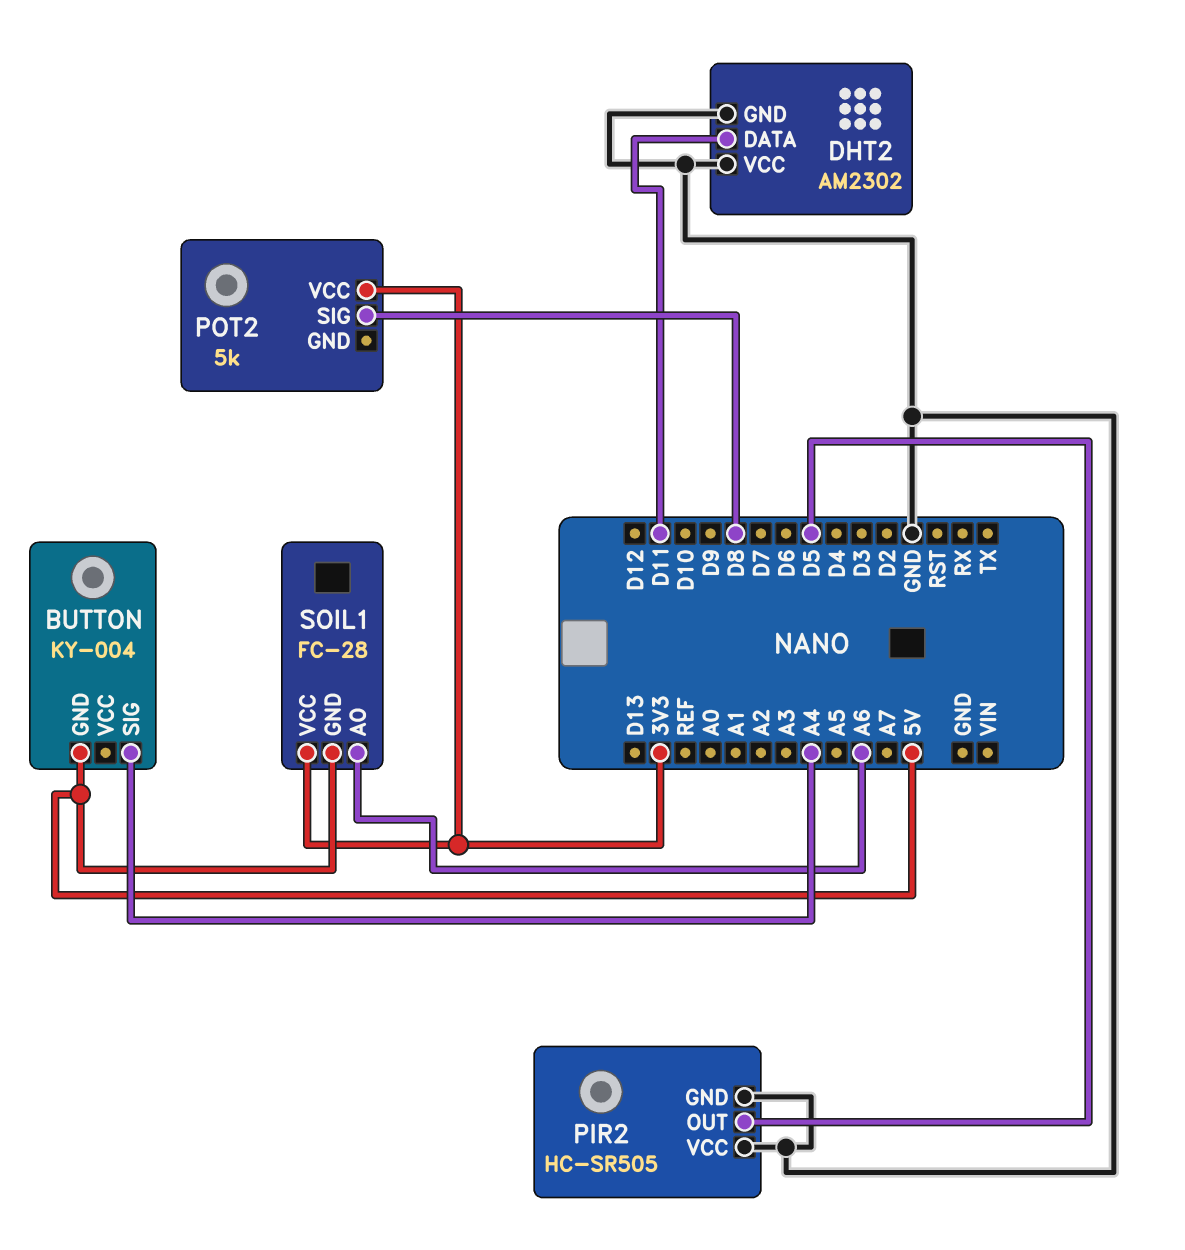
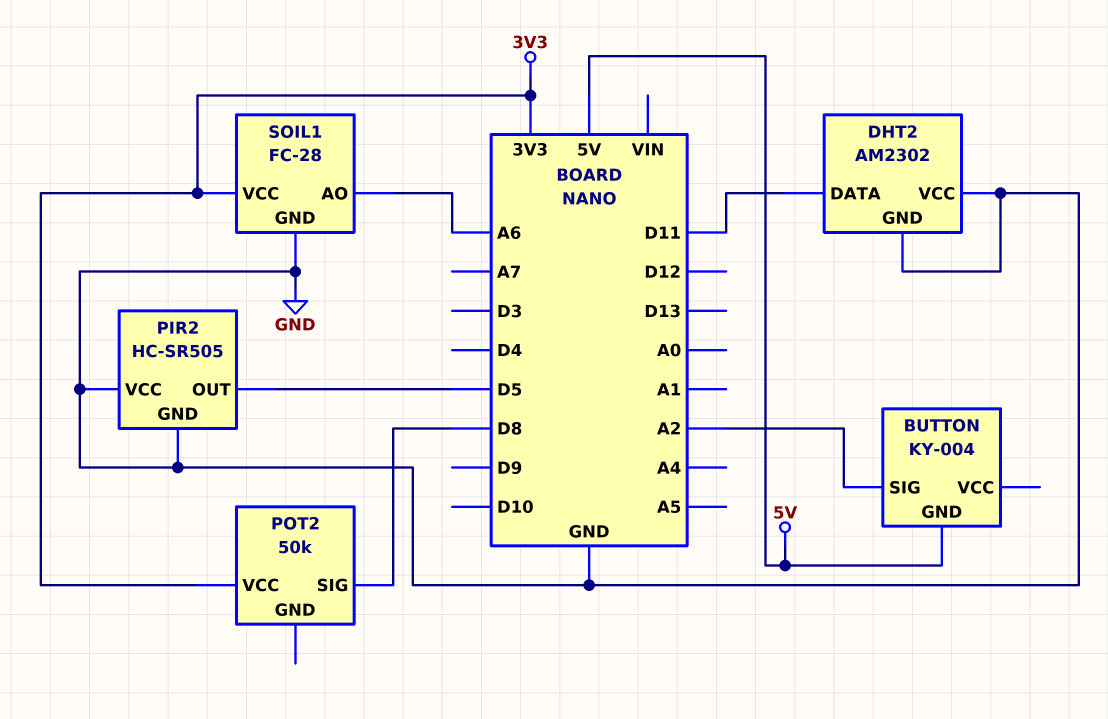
BUTTON pin SIG: A4 -> A2
POT2: 5k -> 50k
SOIL1 pin GND: 5V -> GND

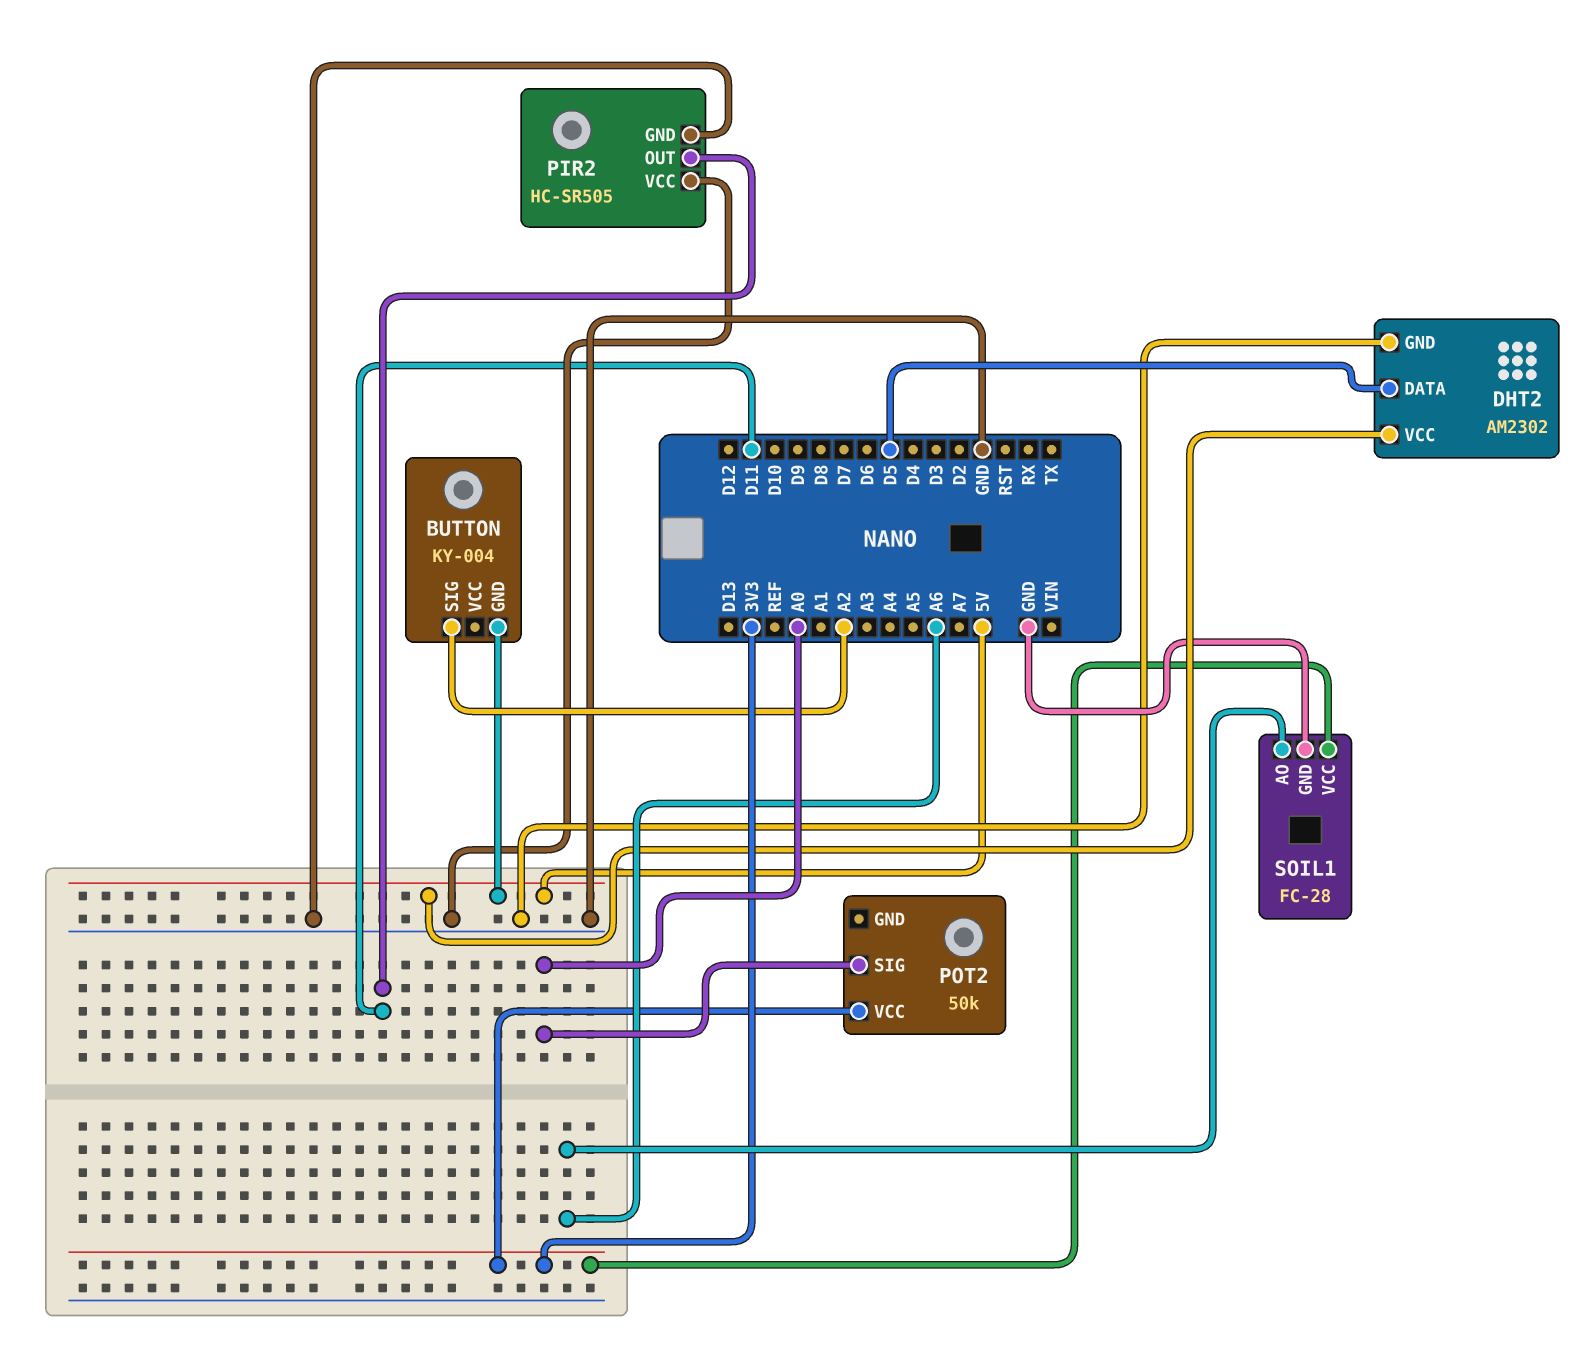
DHT2 pin DATA: D11 -> D5
DHT2 pin VCC: GND -> 5V
PIR2 pin OUT: D5 -> D11
POT2 pin SIG: D8 -> A0

